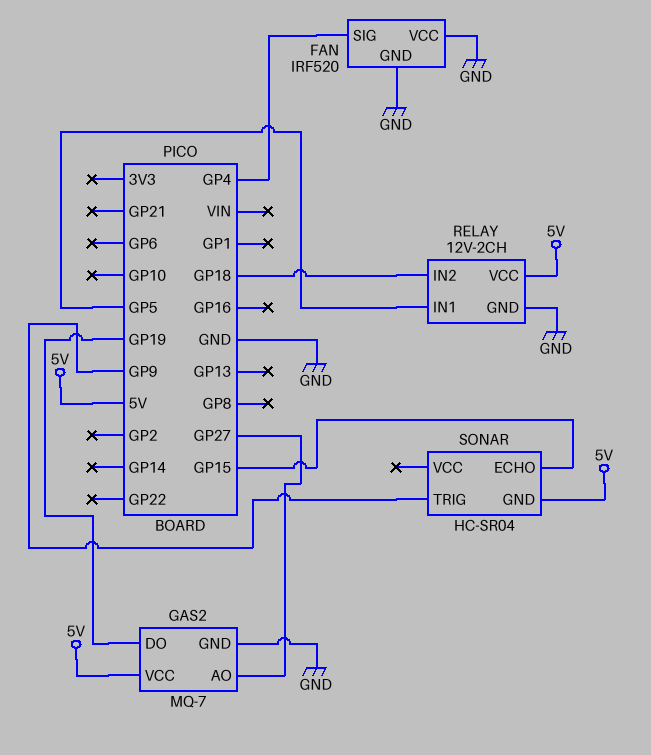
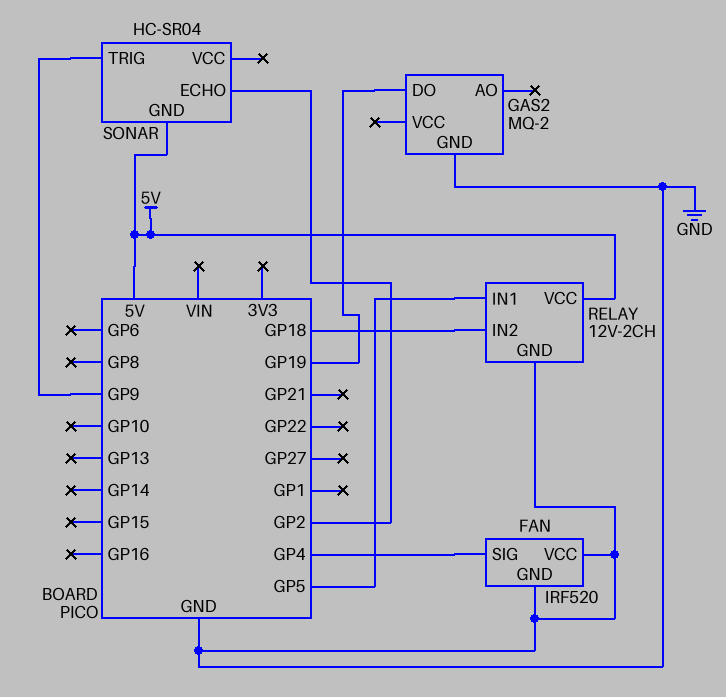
GAS2: MQ-7 -> MQ-2
GAS2 pin AO: GP27 -> none
GAS2 pin VCC: 5V -> none
SONAR pin ECHO: GP15 -> GP2

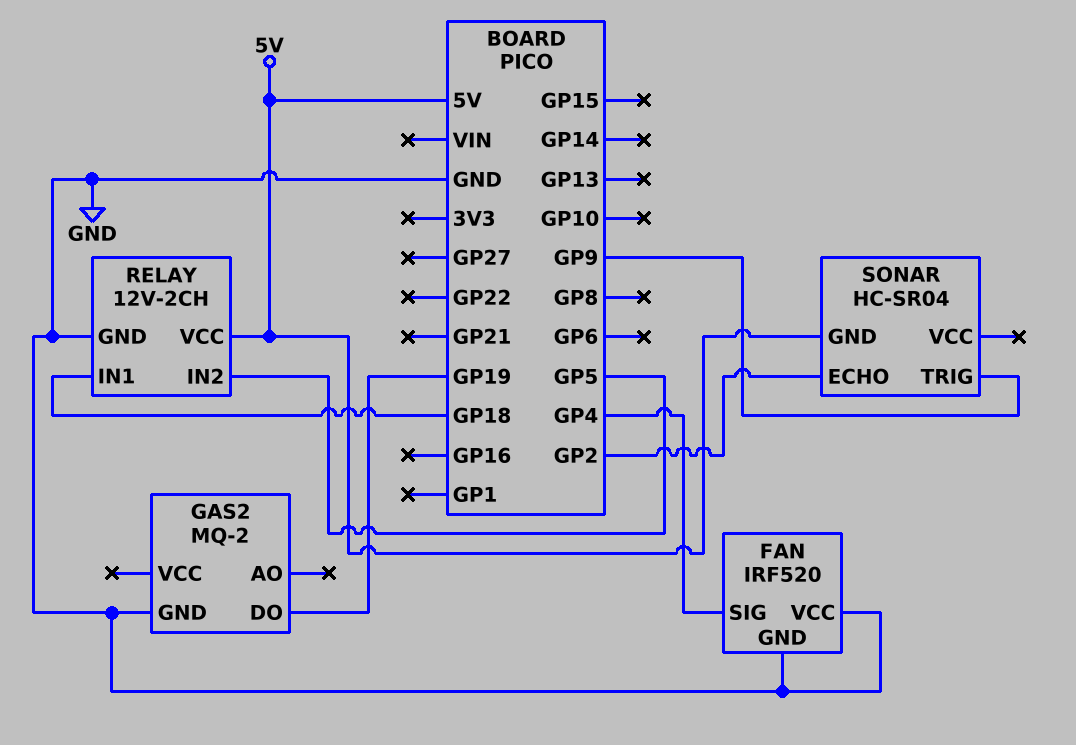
RELAY pin IN1: GP5 -> GP18
RELAY pin IN2: GP18 -> GP5

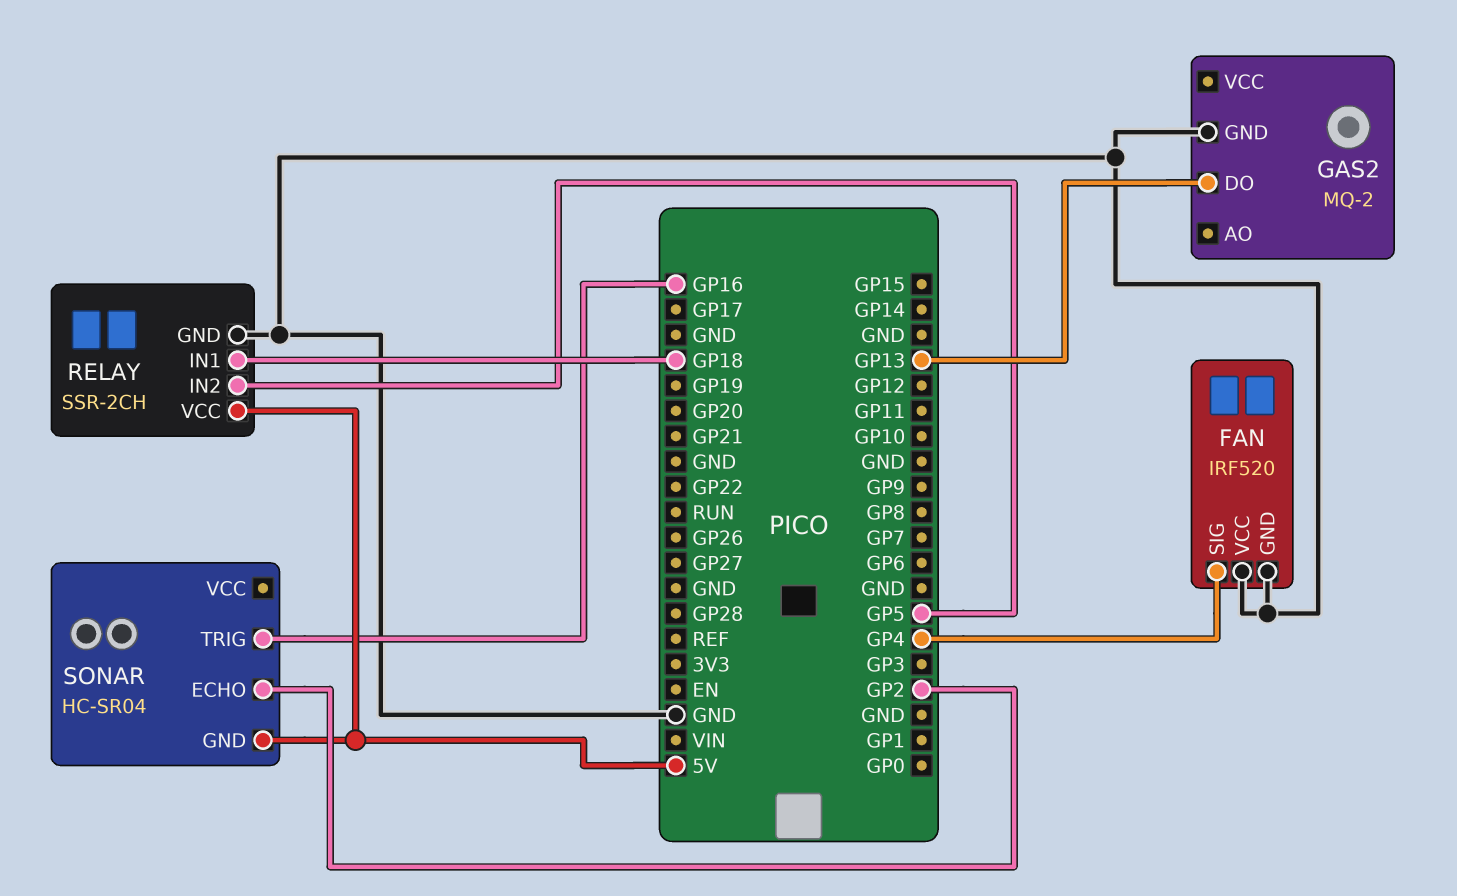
GAS2 pin DO: GP19 -> GP13
RELAY: 12V-2CH -> SSR-2CH
SONAR pin TRIG: GP9 -> GP16

